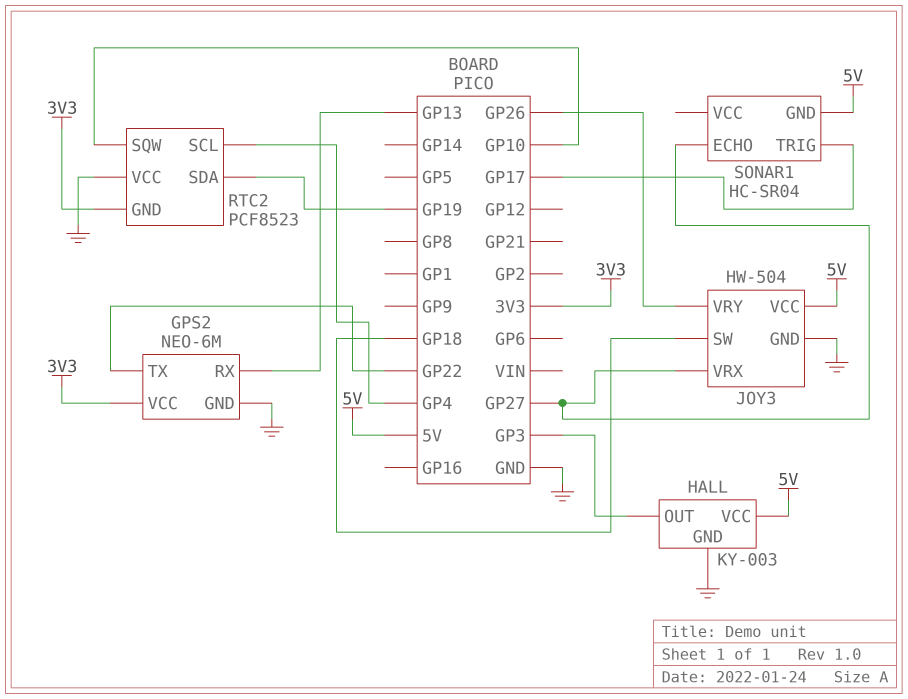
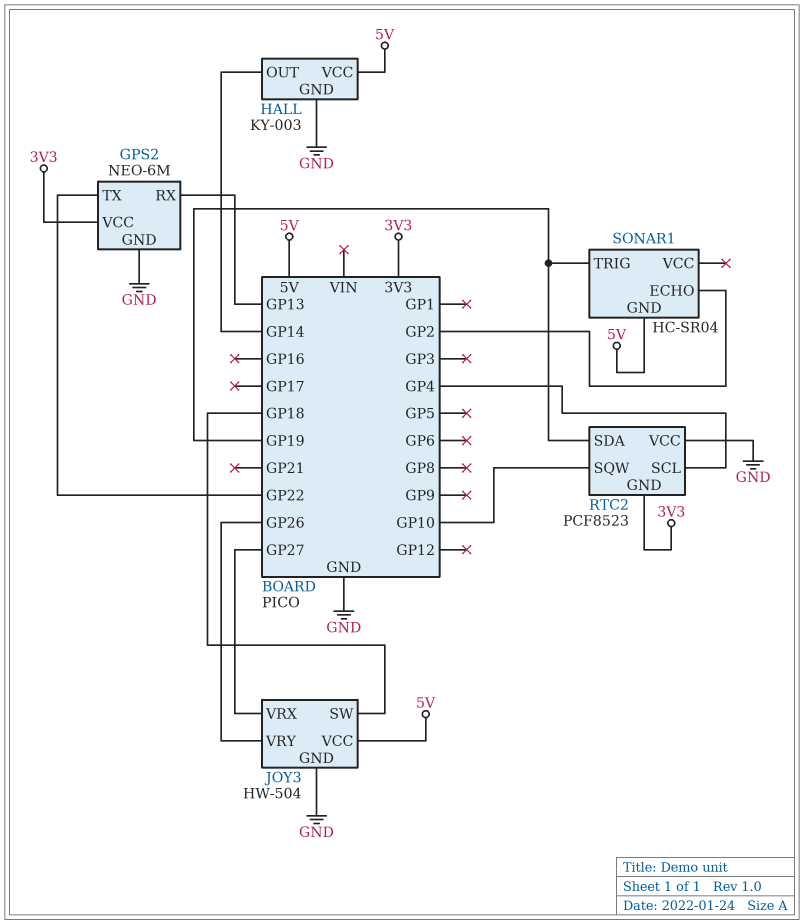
HALL pin OUT: GP3 -> GP14
SONAR1 pin ECHO: GP27 -> GP2
SONAR1 pin TRIG: GP17 -> GP19

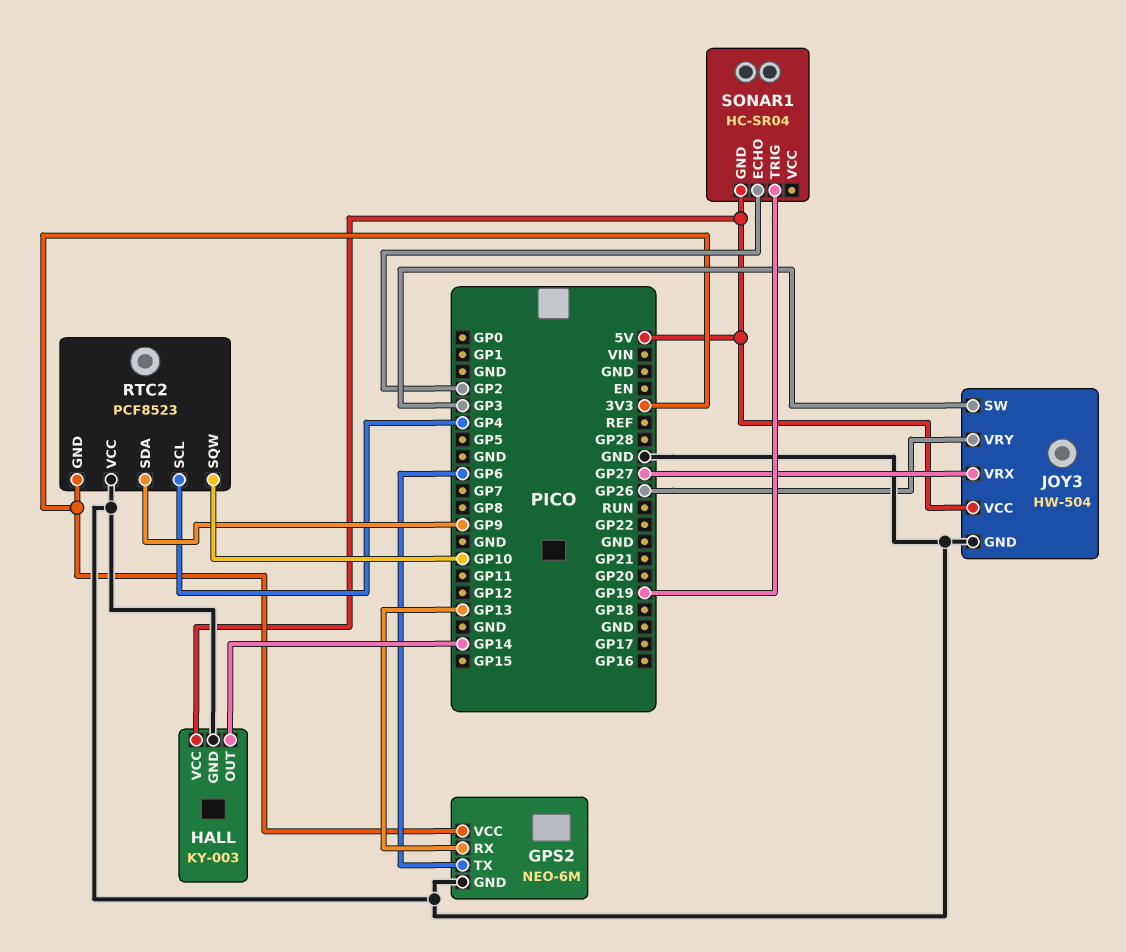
GPS2 pin TX: GP22 -> GP6
JOY3 pin SW: GP18 -> GP3
RTC2 pin SDA: GP19 -> GP9

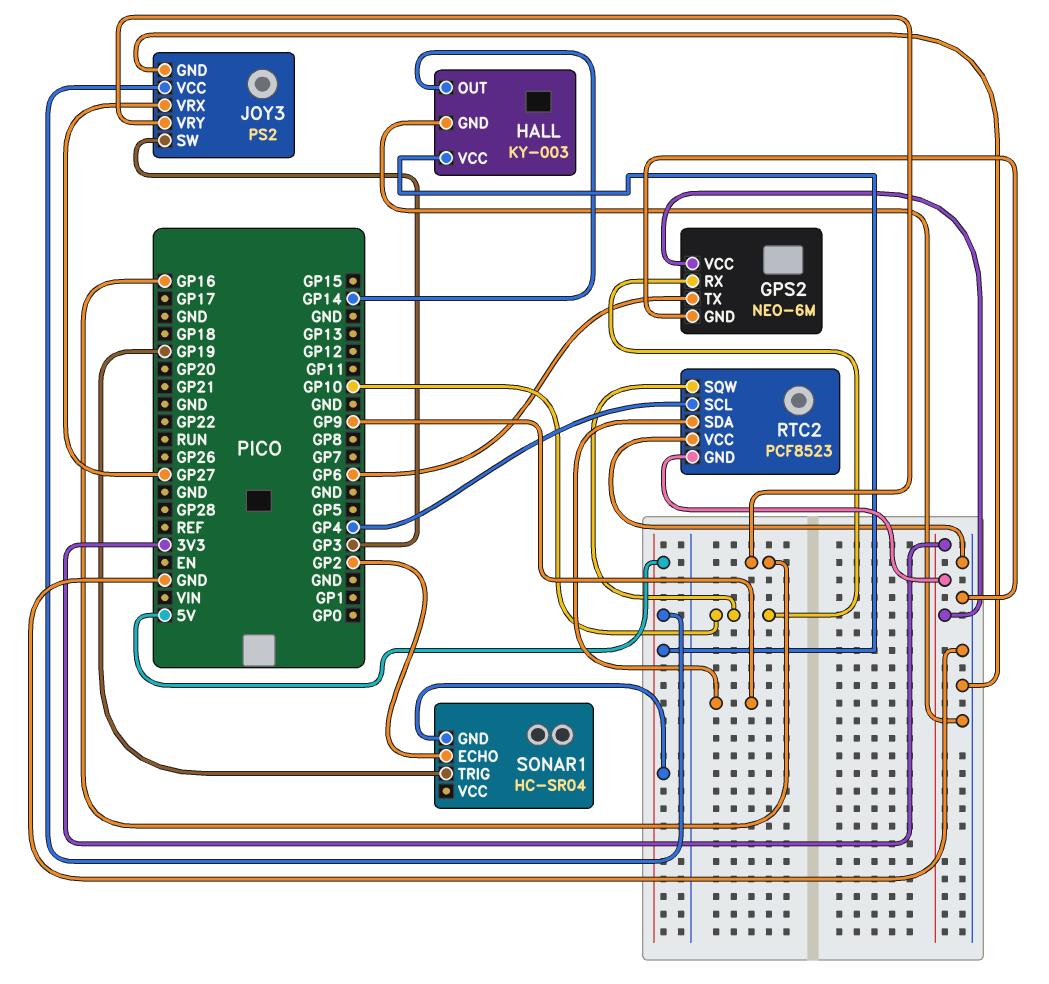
GPS2 pin RX: GP13 -> GP10
JOY3: HW-504 -> PS2
JOY3 pin VRY: GP26 -> GP16

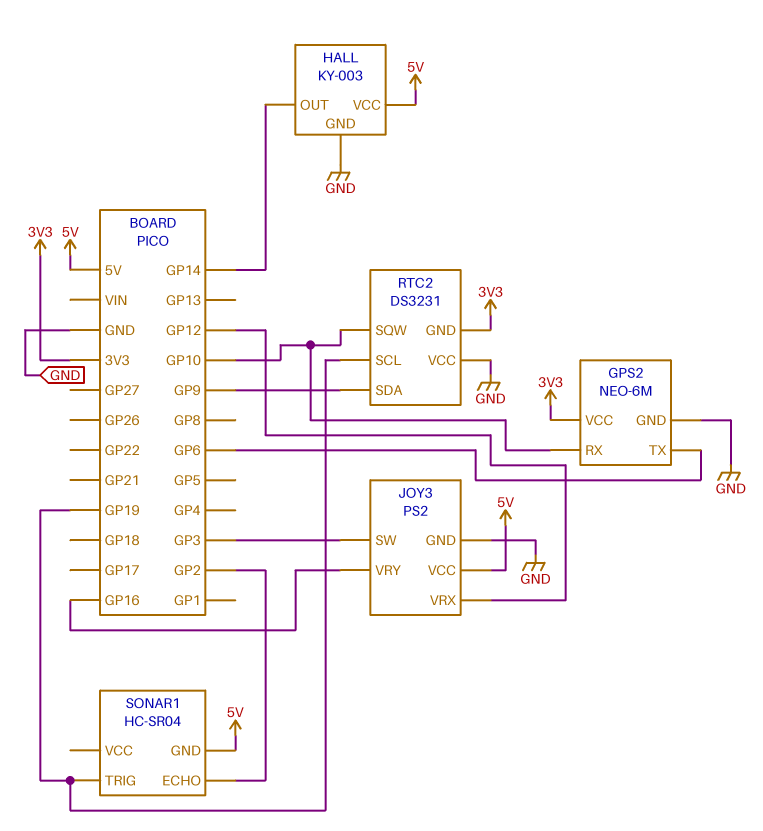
JOY3 pin VRX: GP27 -> GP12
RTC2: PCF8523 -> DS3231
RTC2 pin SCL: GP4 -> GP19

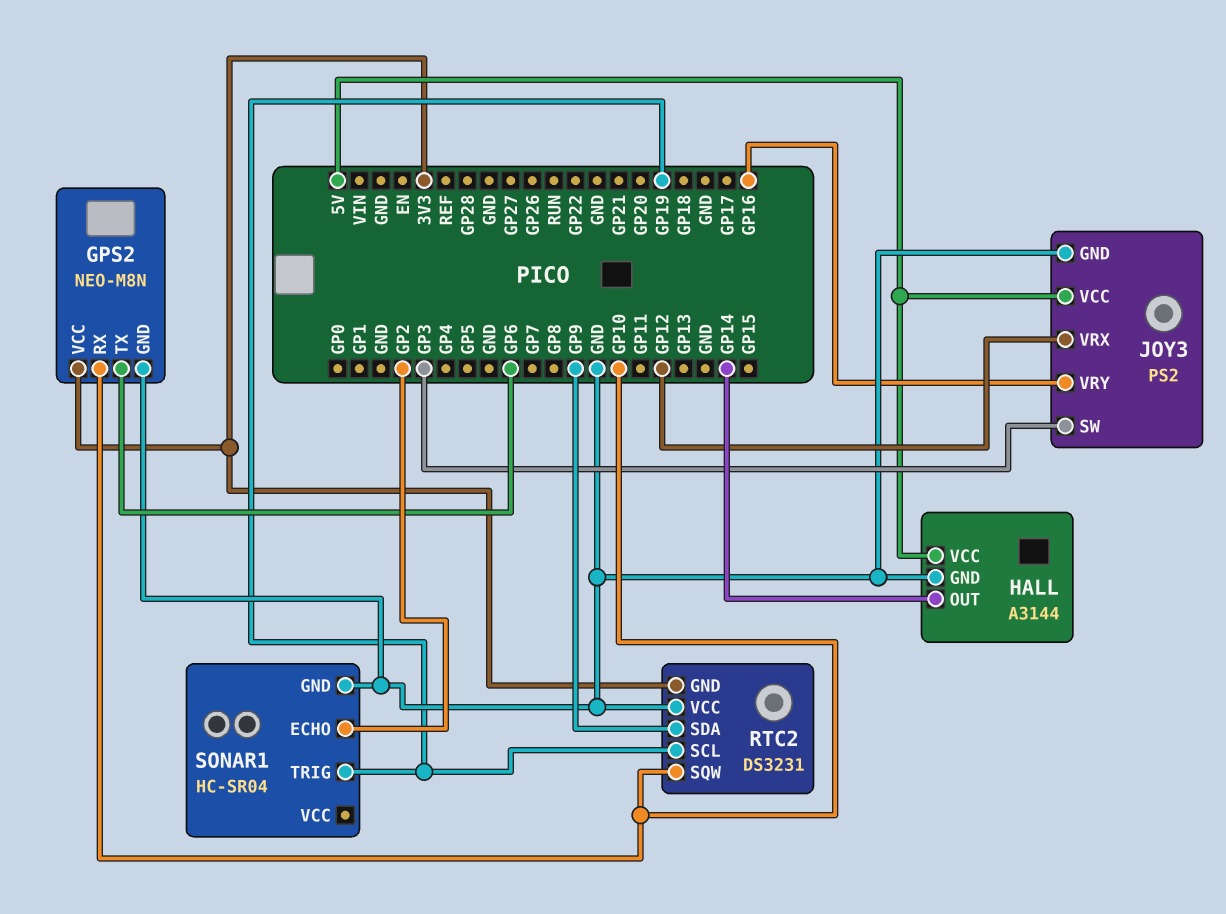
GPS2: NEO-6M -> NEO-M8N
HALL: KY-003 -> A3144
SONAR1 pin GND: 5V -> GND

